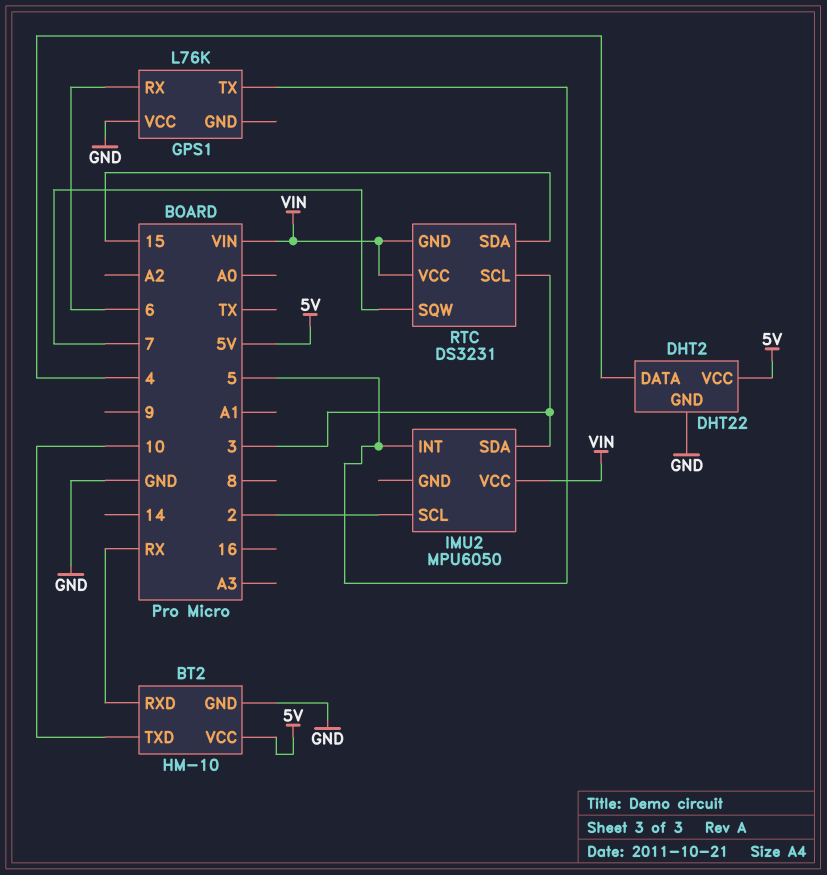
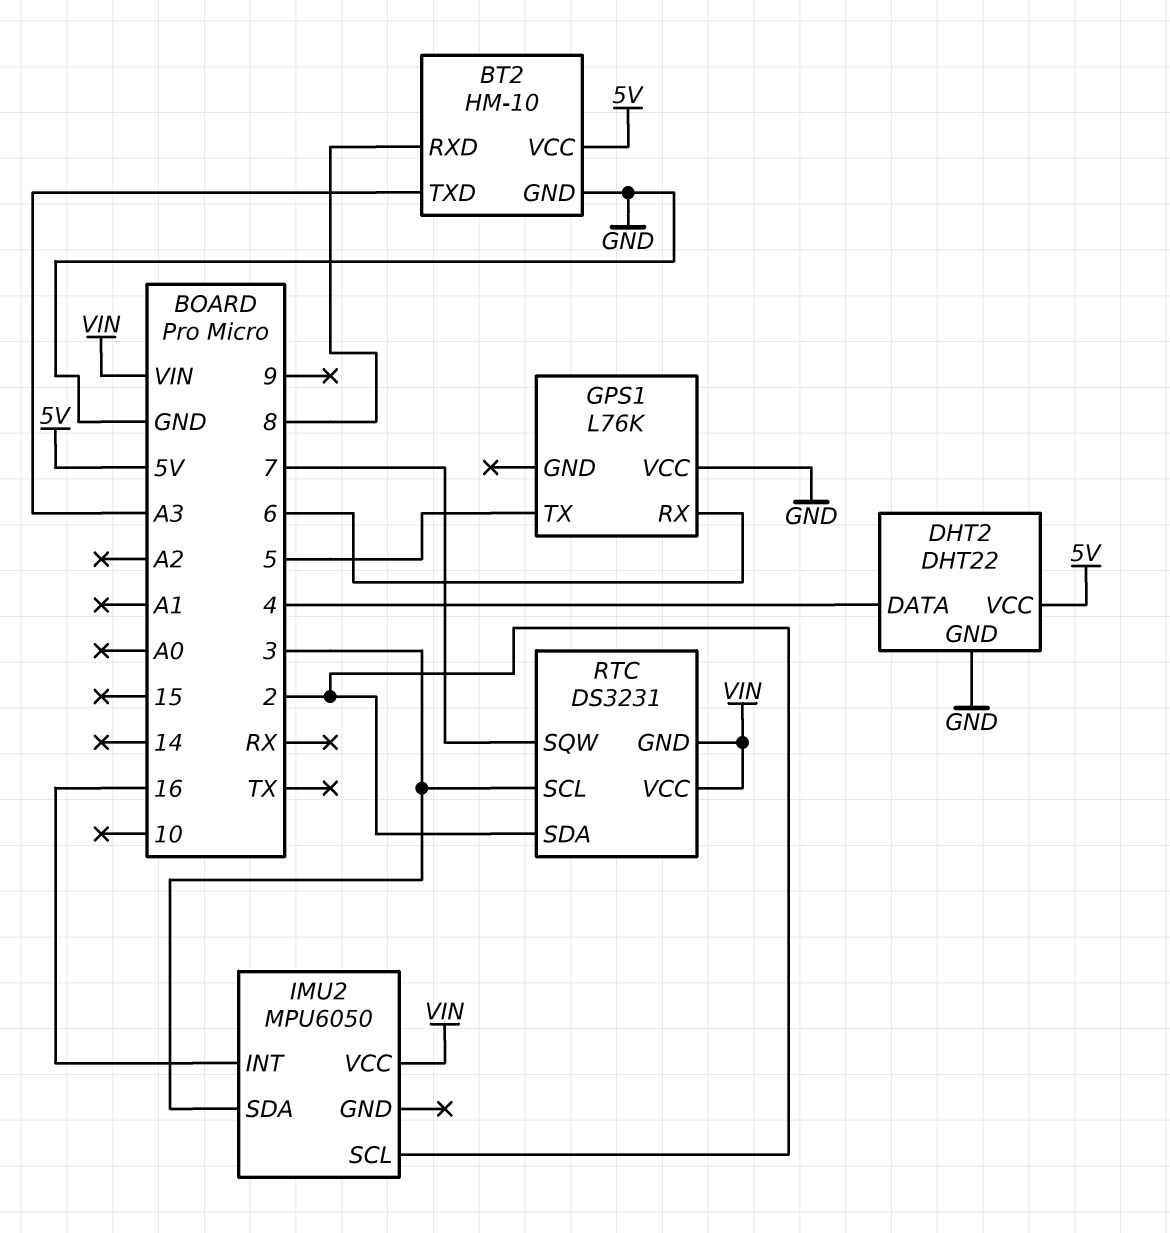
BT2 pin RXD: RX -> 8
BT2 pin TXD: 10 -> A3
IMU2 pin INT: 5 -> 16
RTC pin SDA: 15 -> 2

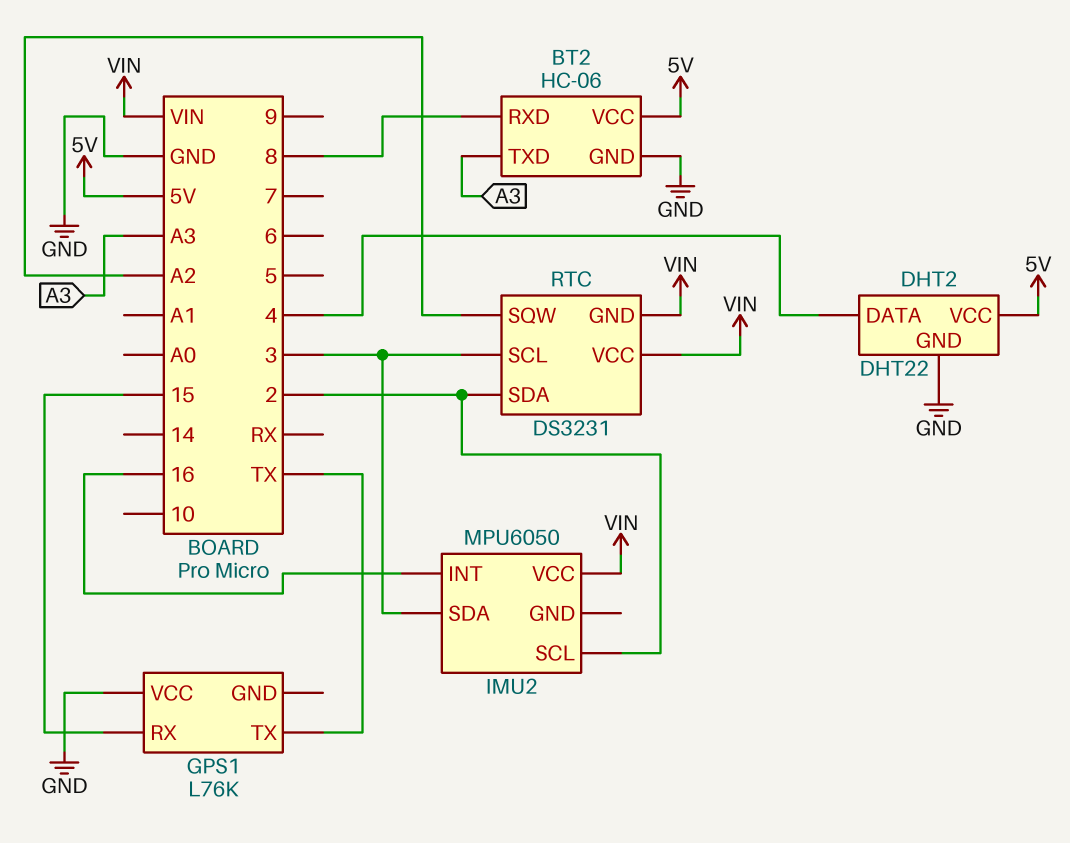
BT2: HM-10 -> HC-06
GPS1 pin RX: 6 -> 15
GPS1 pin TX: 5 -> TX
RTC pin SQW: 7 -> A2

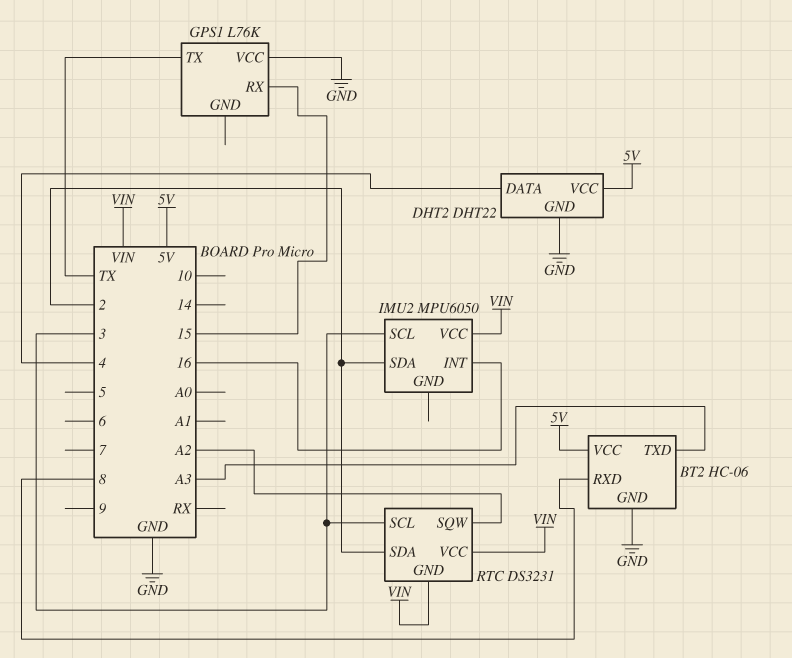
IMU2 pin SCL: 2 -> 3
IMU2 pin SDA: 3 -> 2

